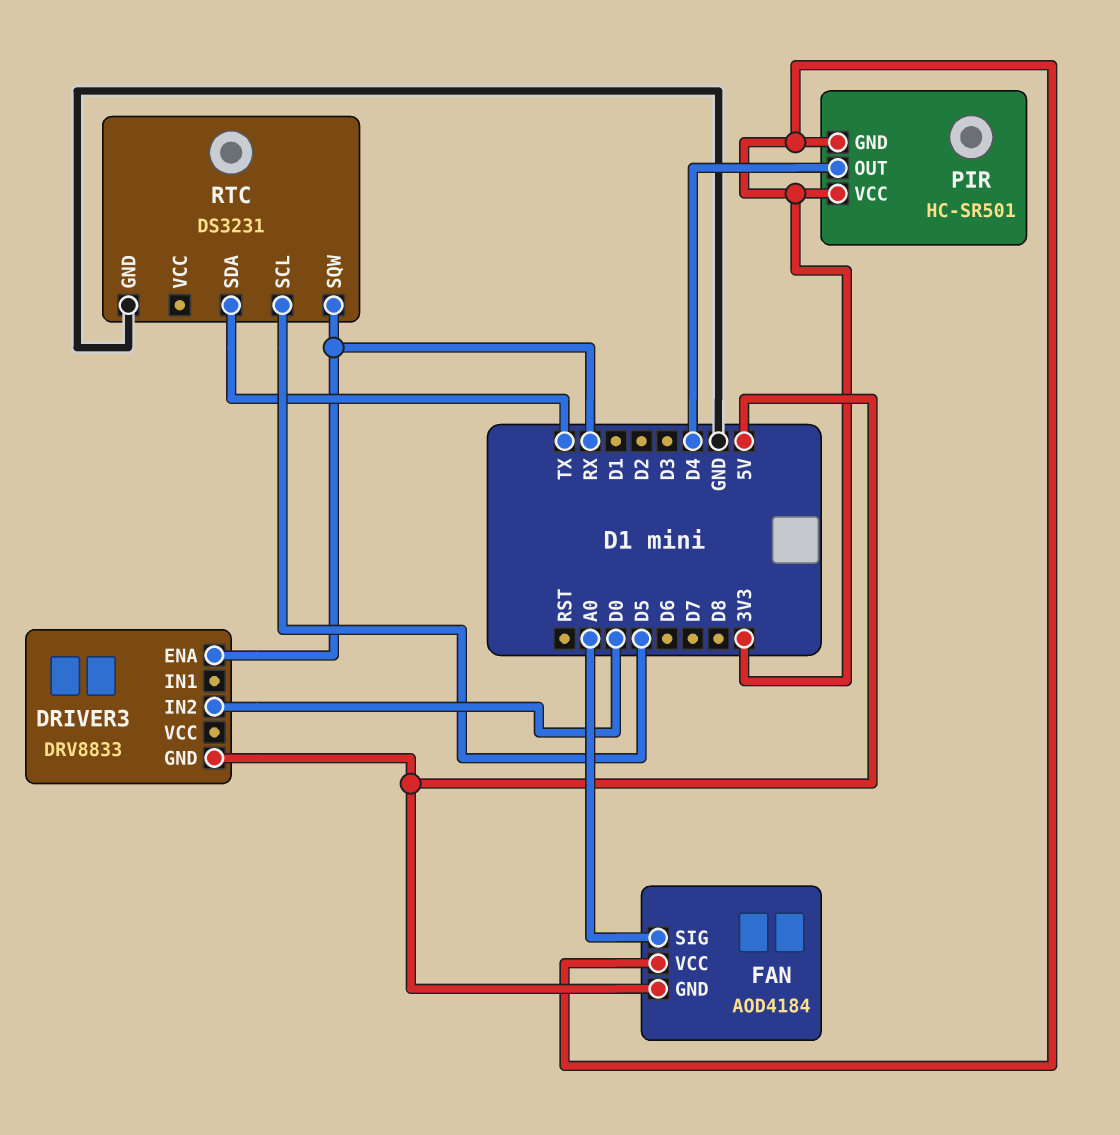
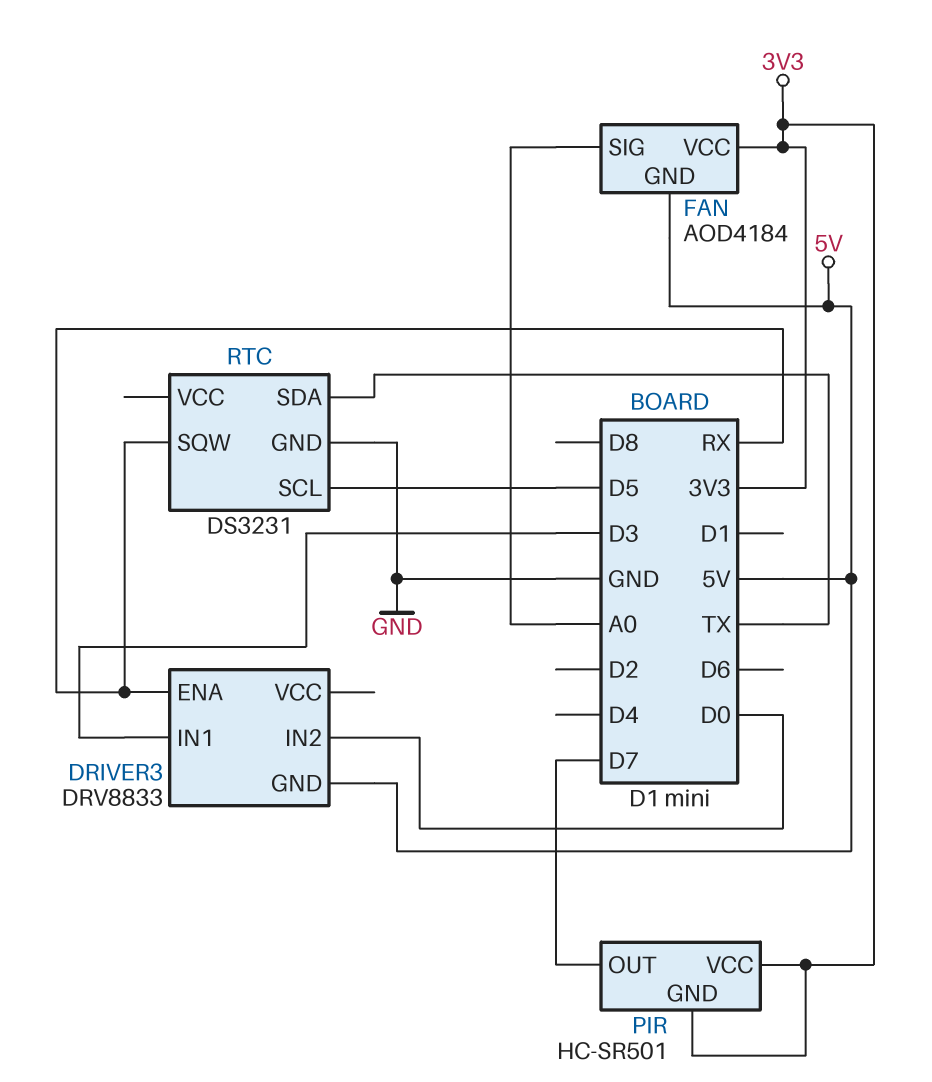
DRIVER3 pin IN1: none -> D3
PIR pin OUT: D4 -> D7

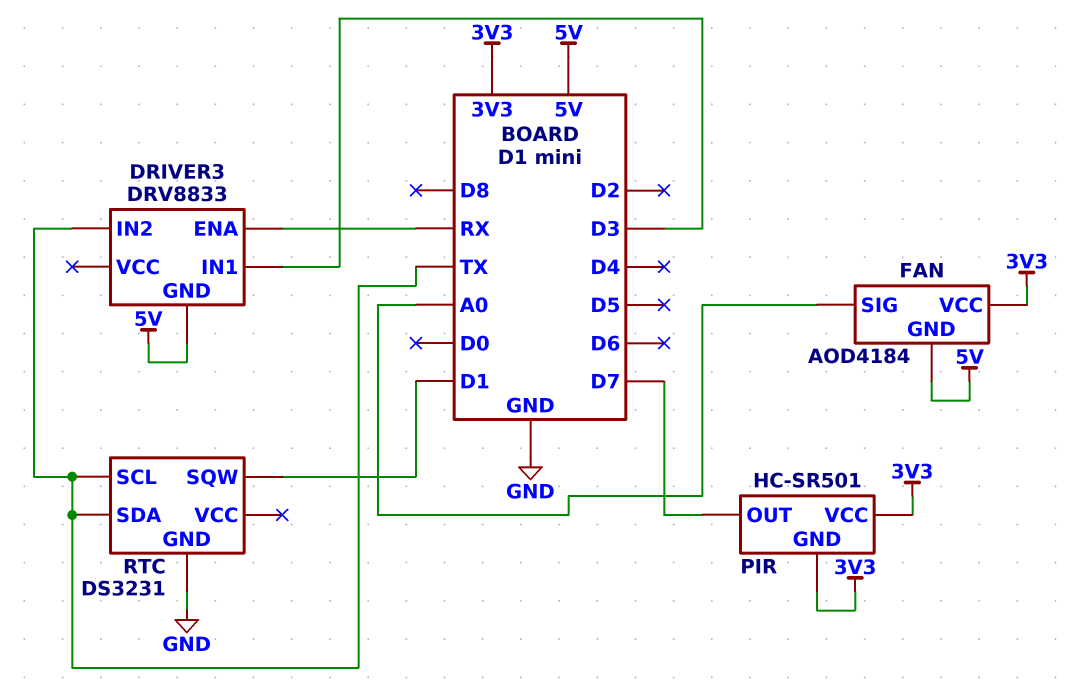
DRIVER3 pin IN2: D0 -> TX
RTC pin SCL: D5 -> TX
RTC pin SQW: RX -> D1

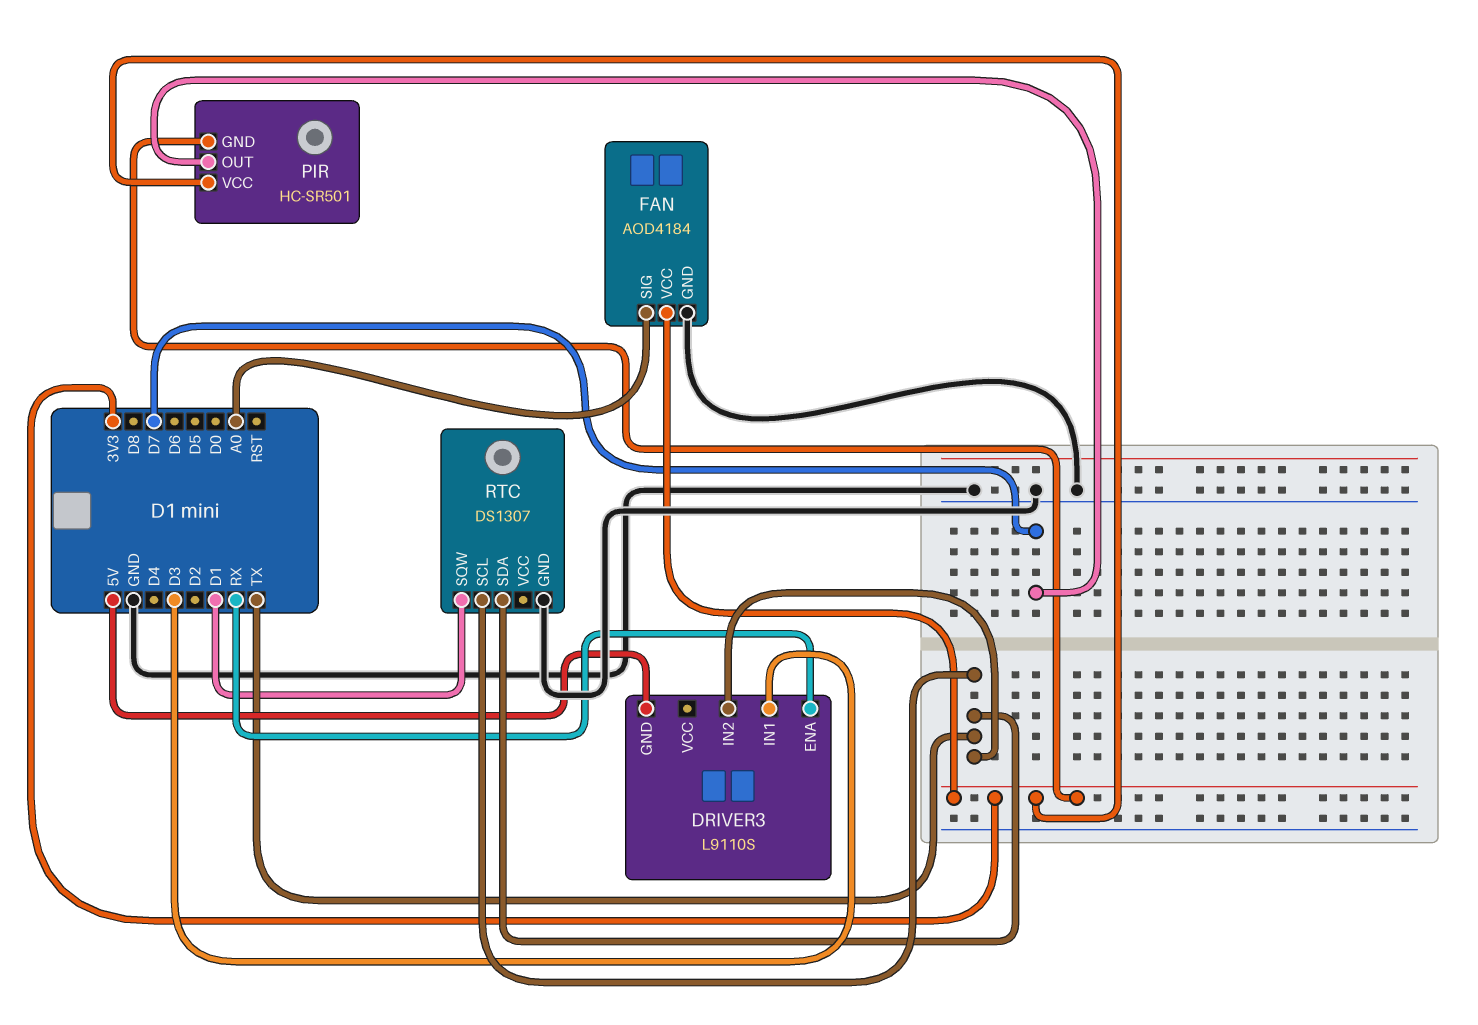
DRIVER3: DRV8833 -> L9110S
FAN pin GND: 5V -> GND
RTC: DS3231 -> DS1307

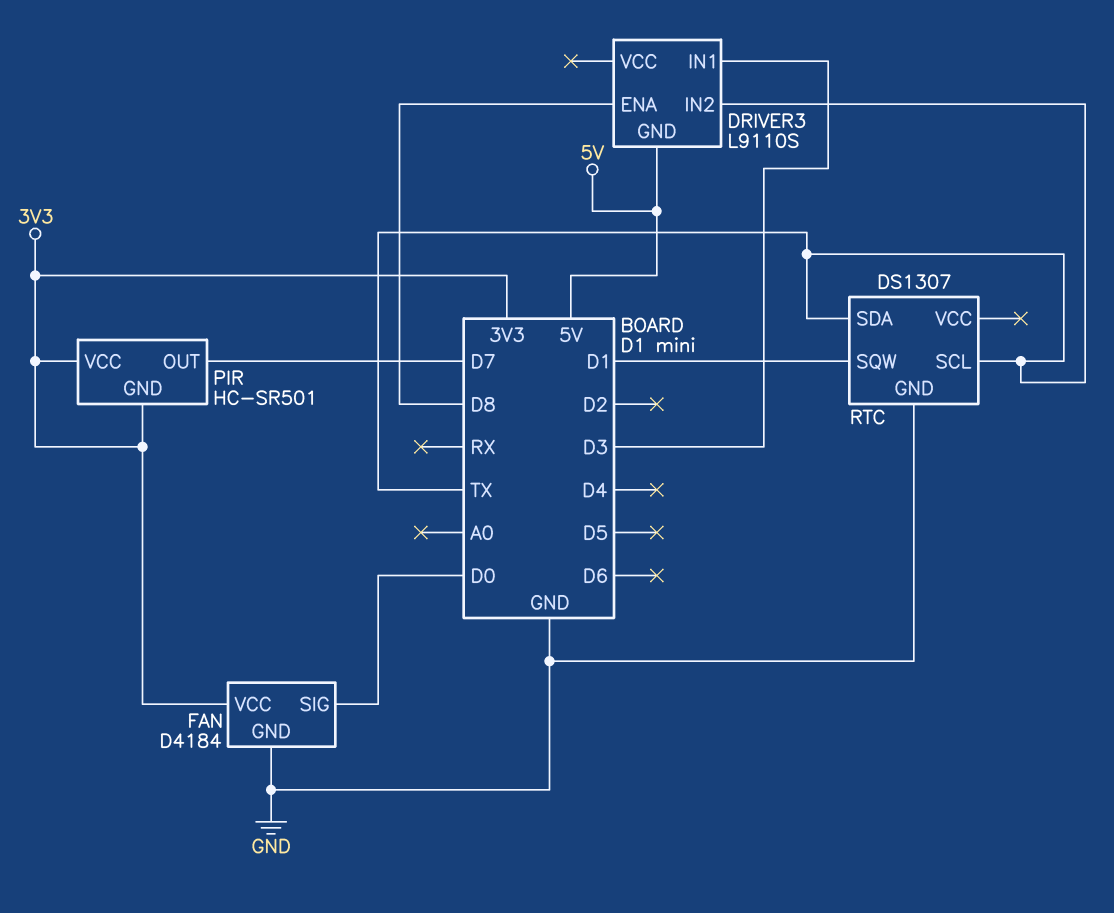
DRIVER3 pin ENA: RX -> D8
FAN: AOD4184 -> D4184
FAN pin SIG: A0 -> D0

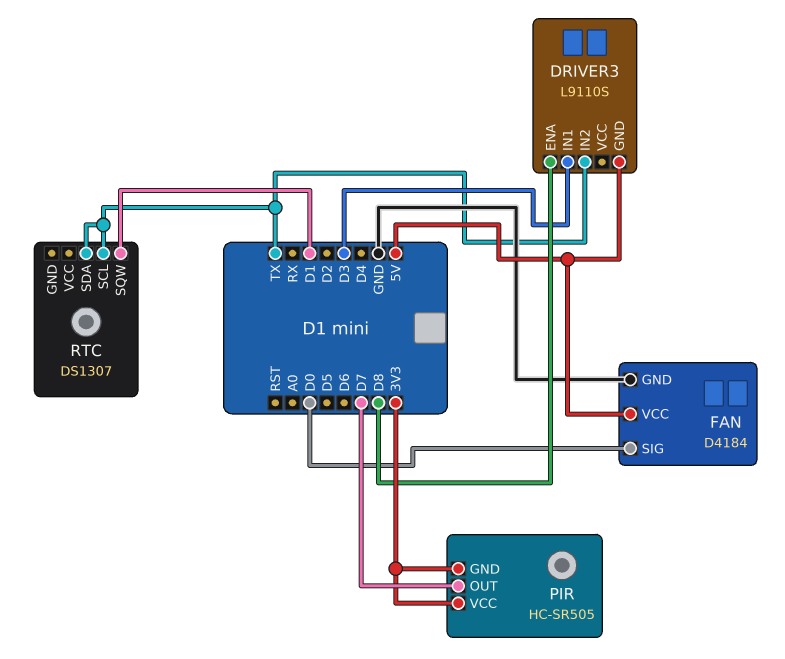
FAN pin VCC: 3V3 -> 5V
PIR: HC-SR501 -> HC-SR505
RTC pin GND: GND -> none

